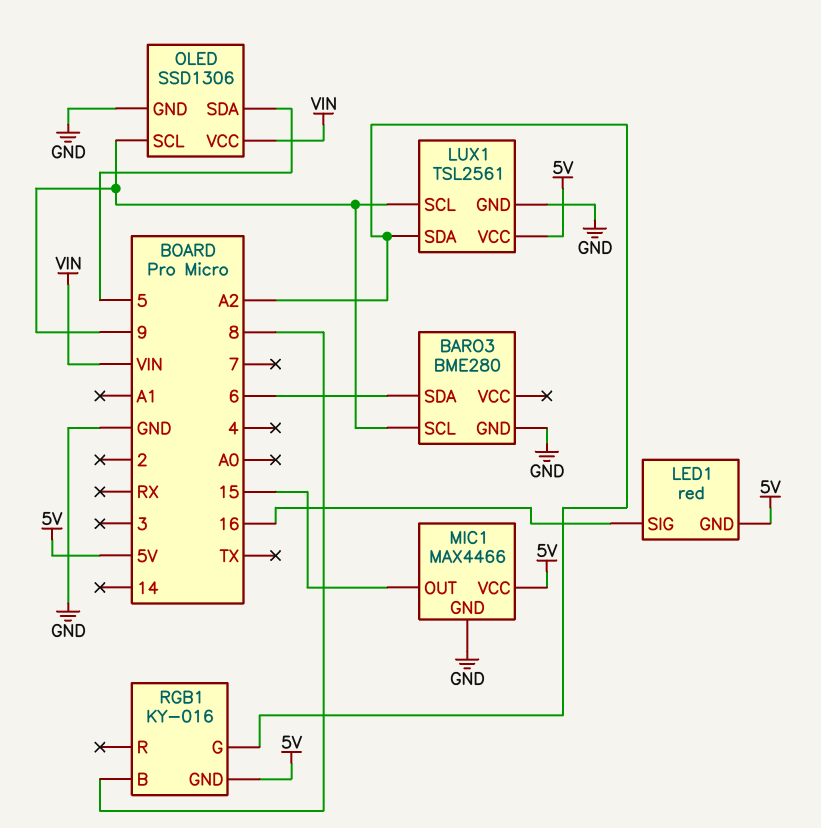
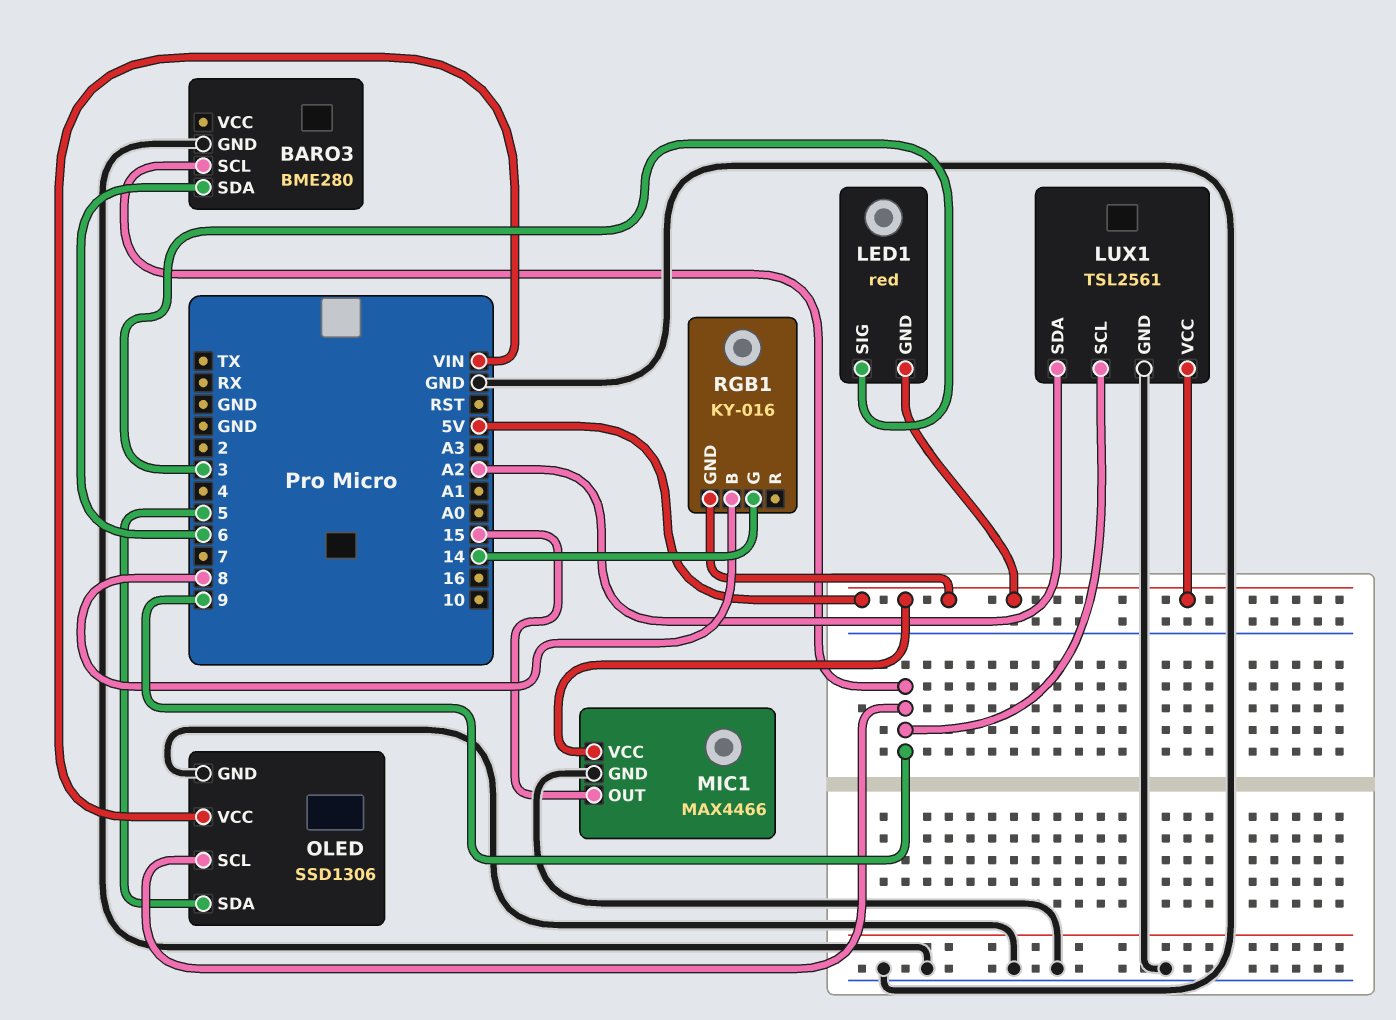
LED1 pin SIG: 16 -> 3
RGB1 pin G: A2 -> 14

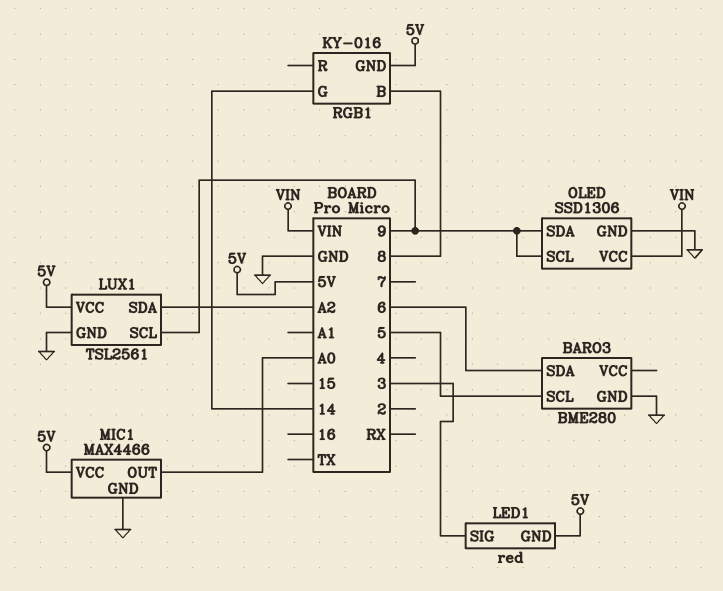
BARO3 pin SCL: 9 -> 5
MIC1 pin OUT: 15 -> A0
OLED pin SDA: 5 -> 9

